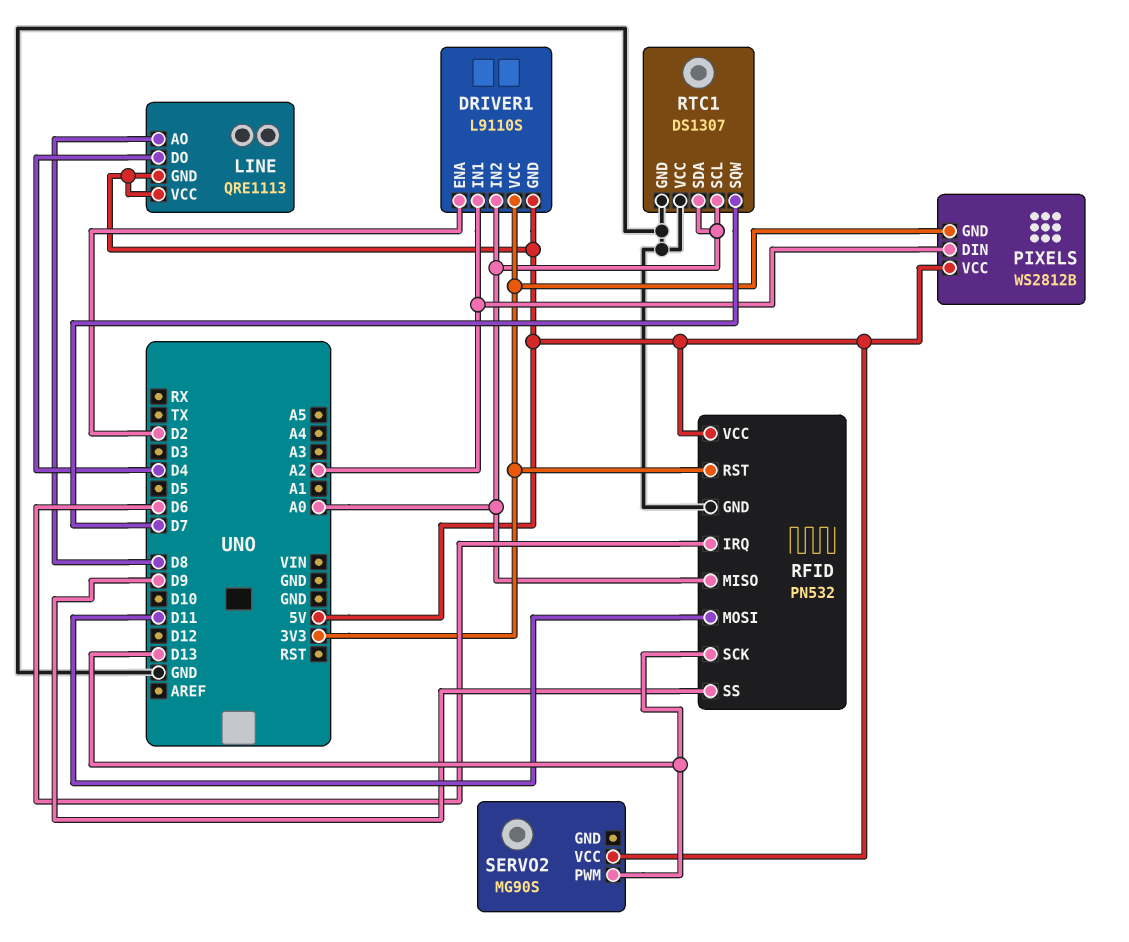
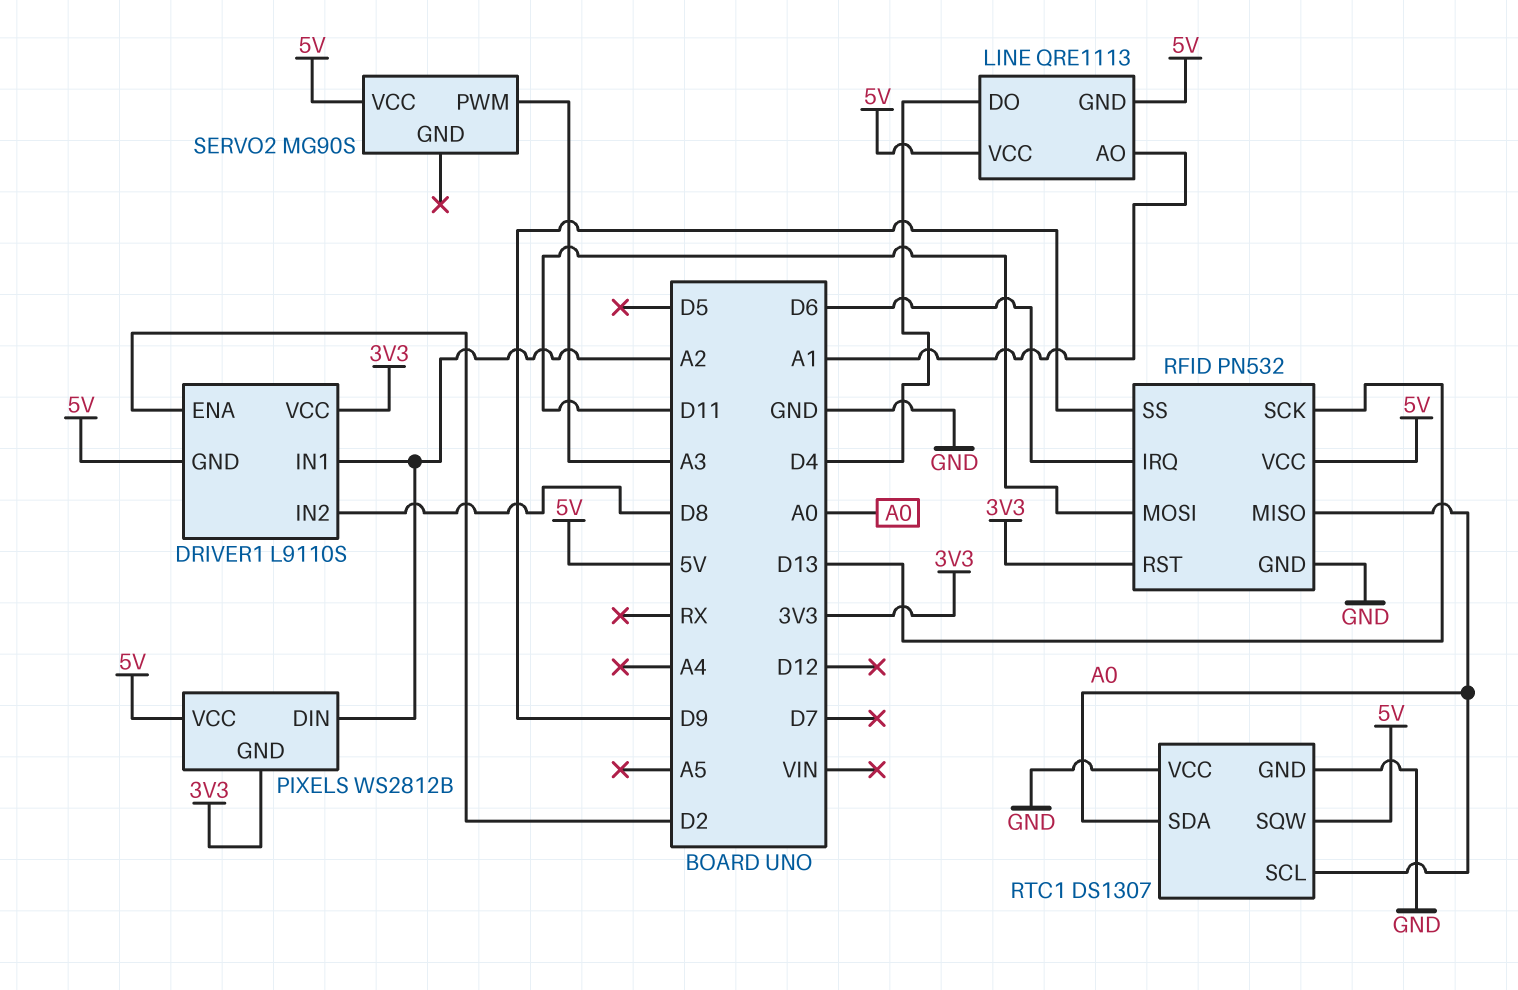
DRIVER1 pin IN2: A0 -> D8
LINE pin AO: D8 -> A1
RTC1 pin SQW: D7 -> 5V
SERVO2 pin PWM: D13 -> A3

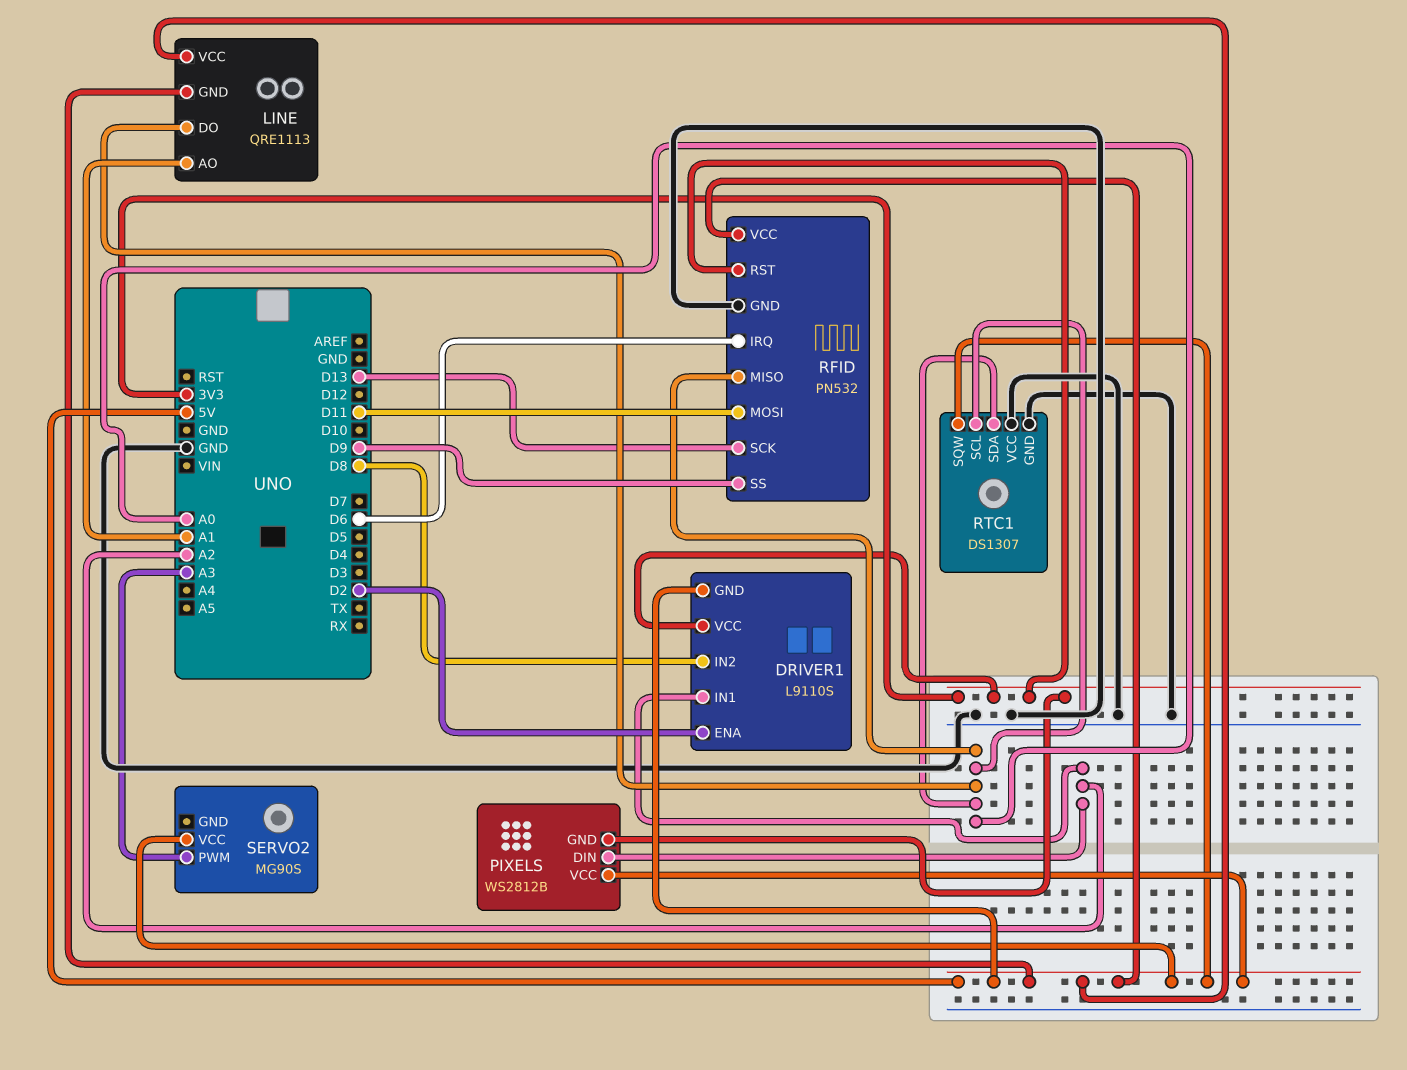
LINE pin DO: D4 -> A0

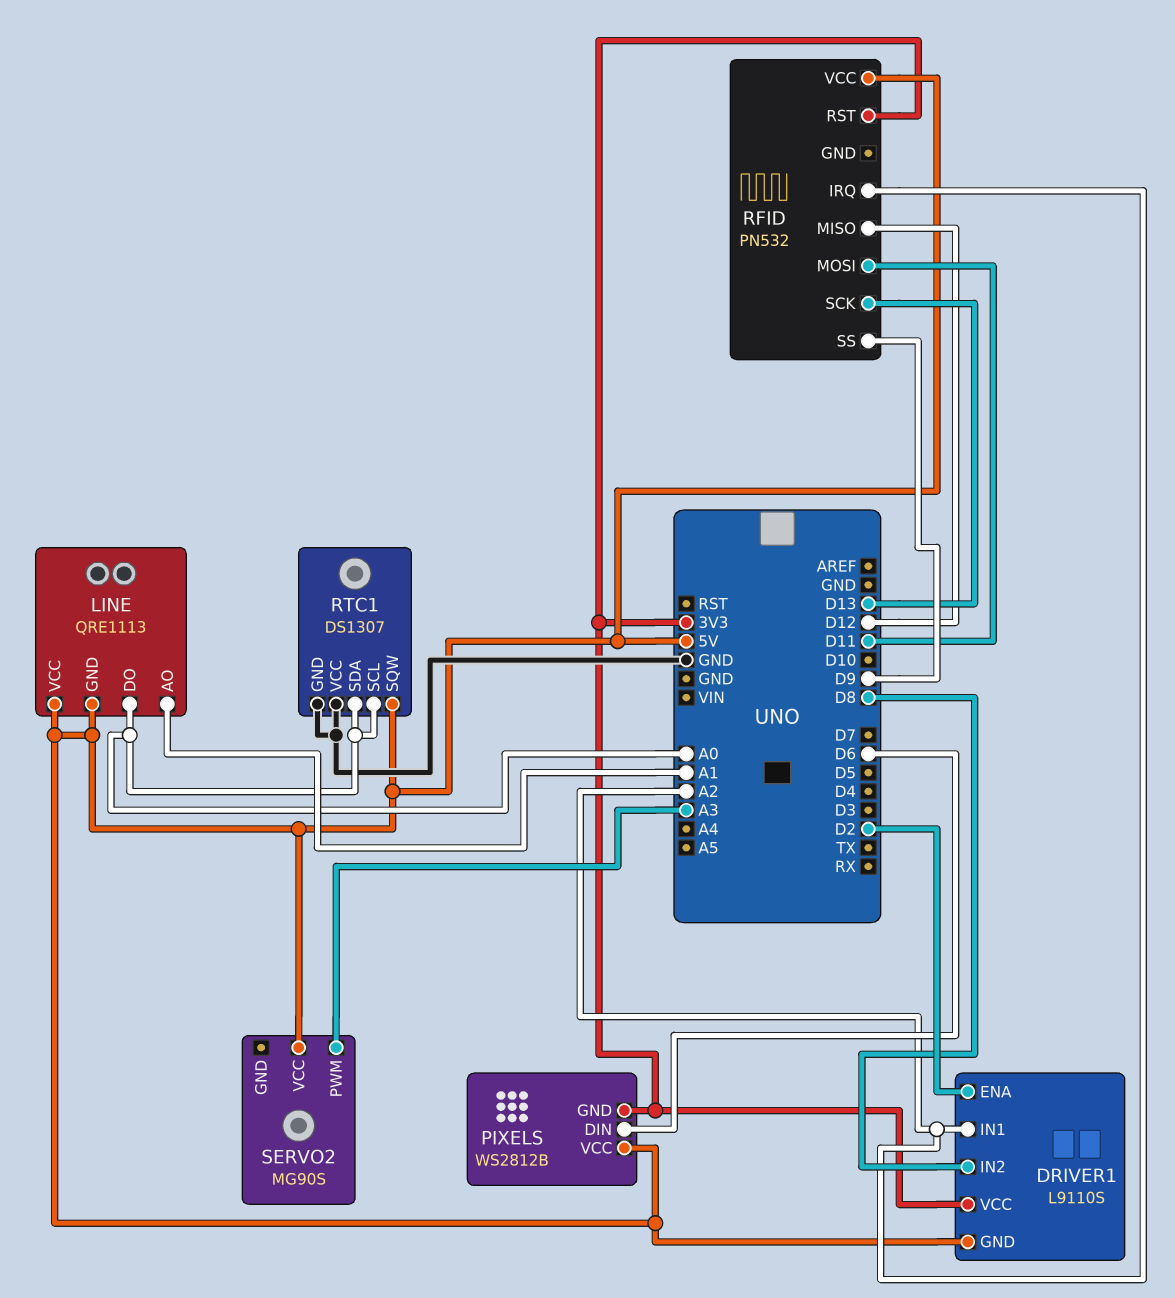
PIXELS pin DIN: A2 -> D6
RFID pin GND: GND -> none
RFID pin IRQ: D6 -> A2
RFID pin MISO: A0 -> D12

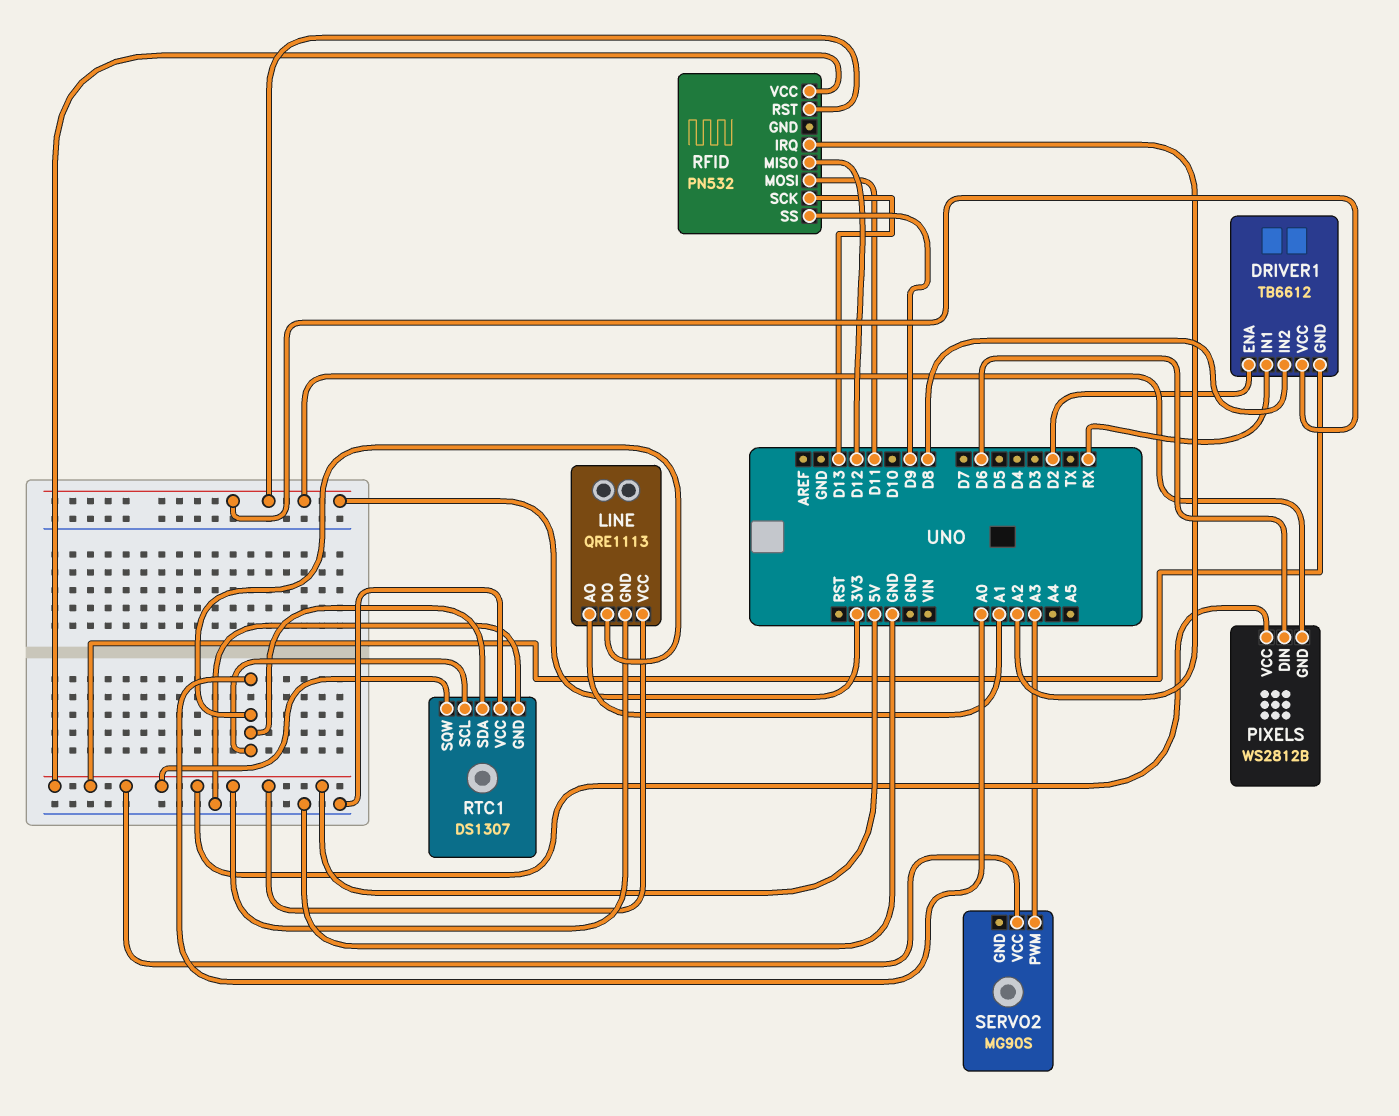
DRIVER1: L9110S -> TB6612
DRIVER1 pin IN1: A2 -> RX

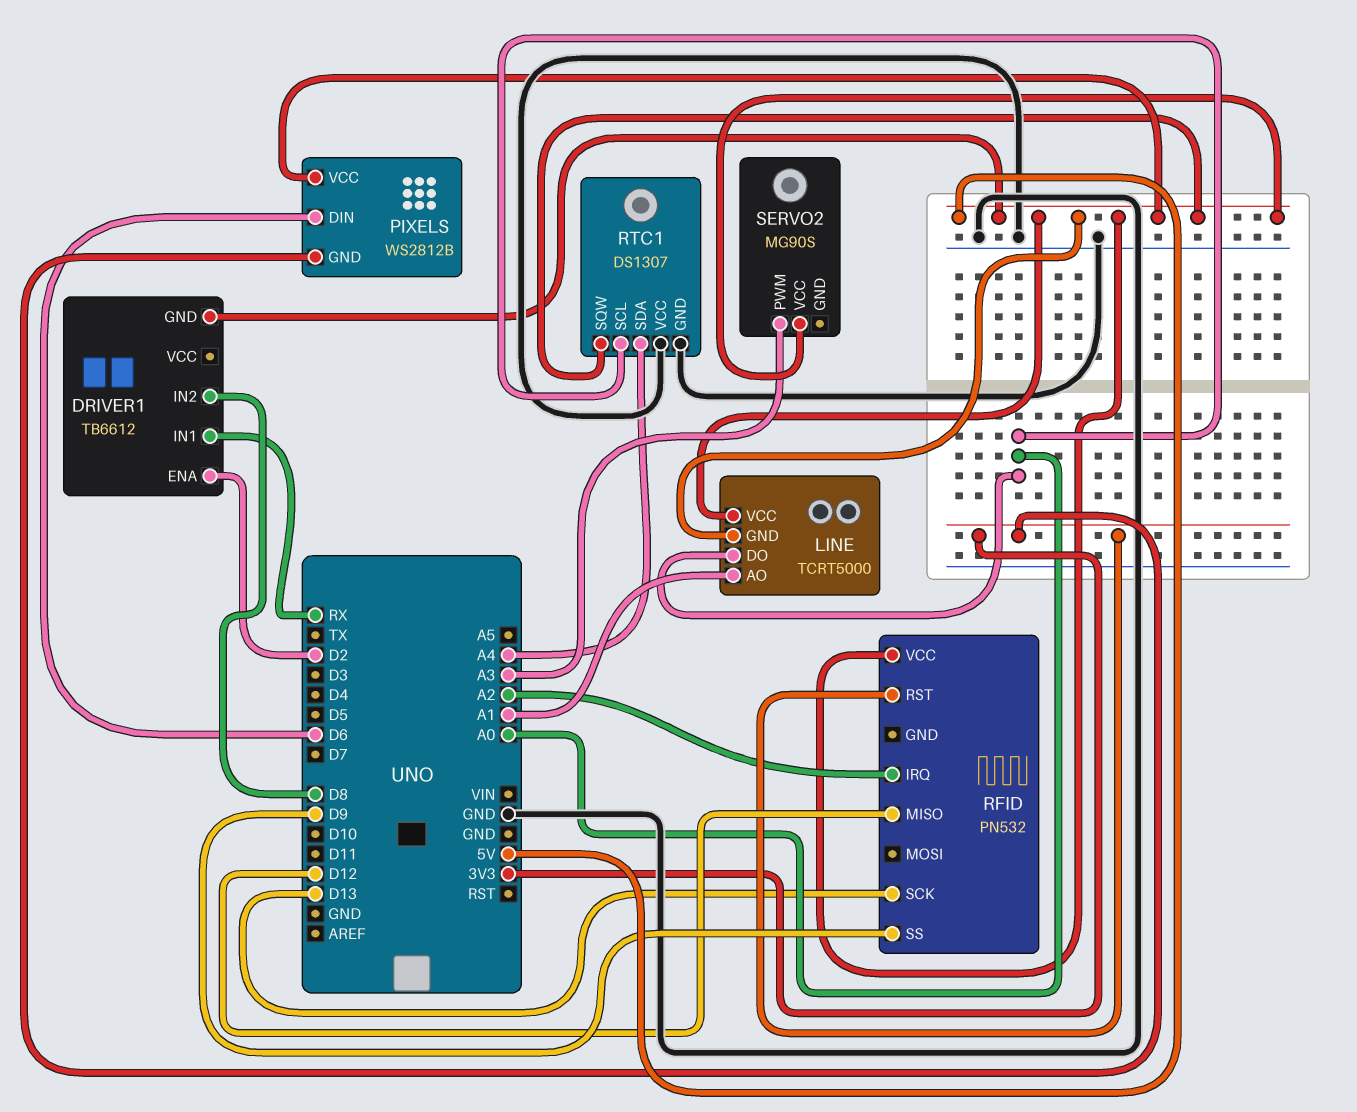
DRIVER1 pin VCC: 3V3 -> none
LINE: QRE1113 -> TCRT5000
RFID pin MOSI: D11 -> none
RTC1 pin SDA: A0 -> A4

